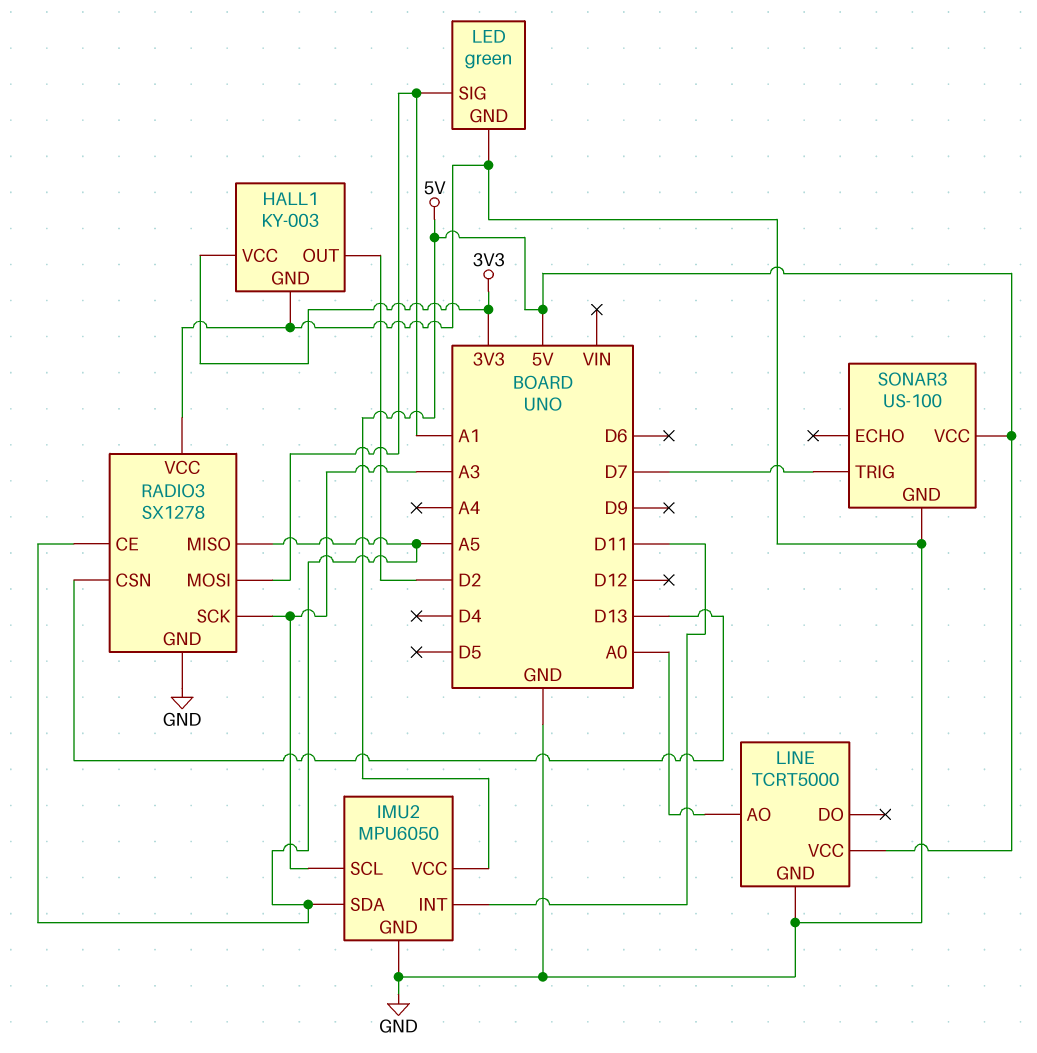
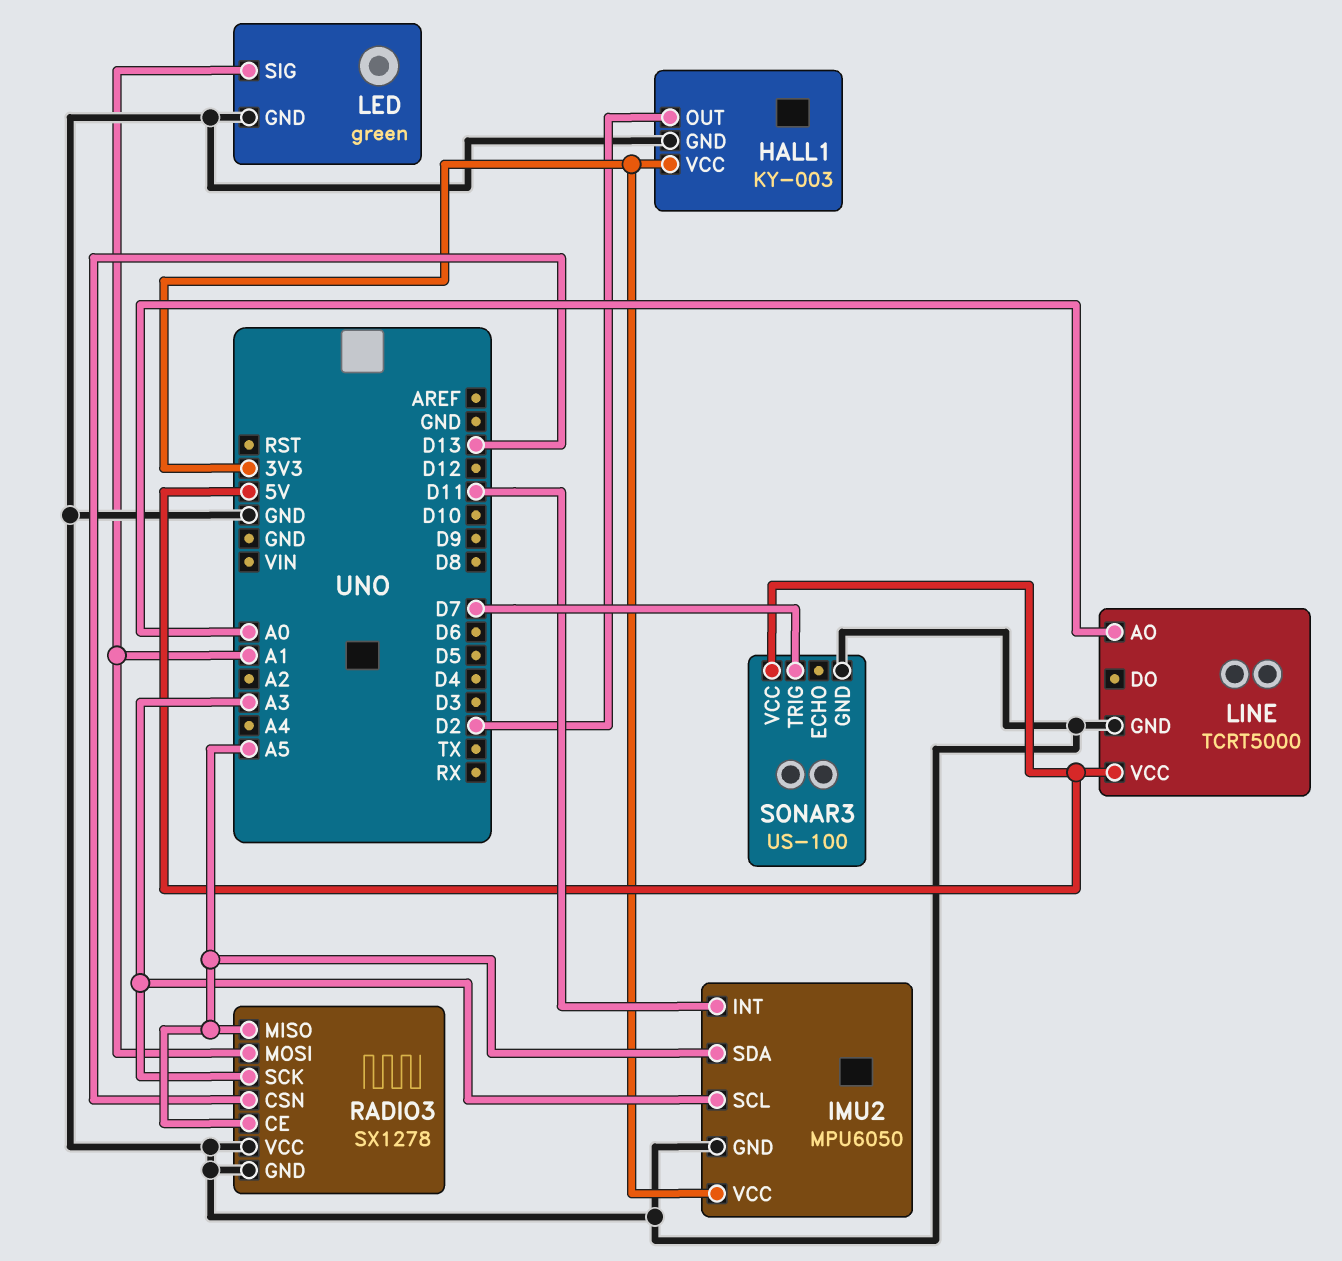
IMU2 pin VCC: 5V -> 3V3

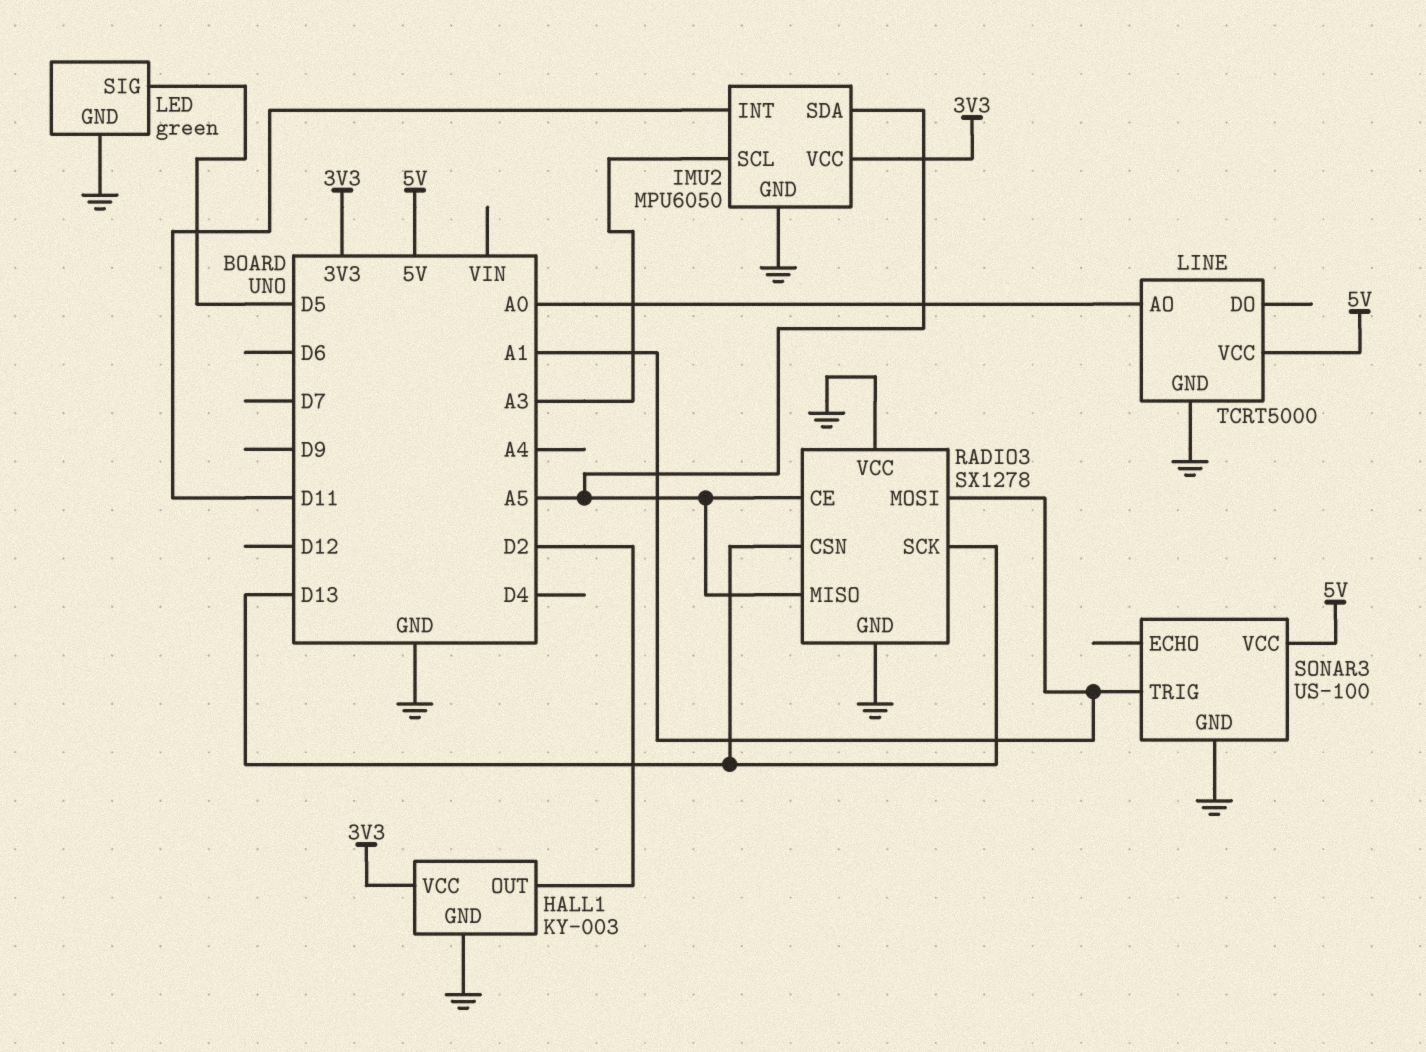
LED pin SIG: A1 -> D5
RADIO3 pin SCK: A3 -> D13
SONAR3 pin TRIG: D7 -> A1

